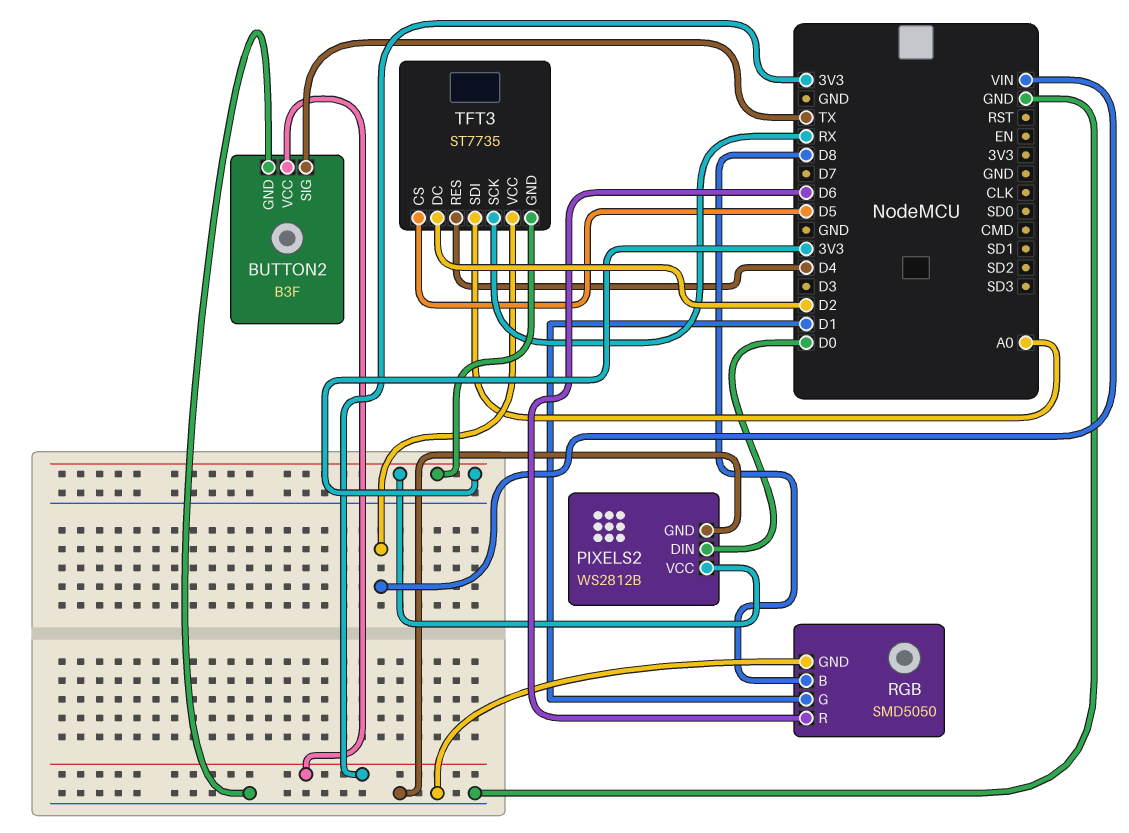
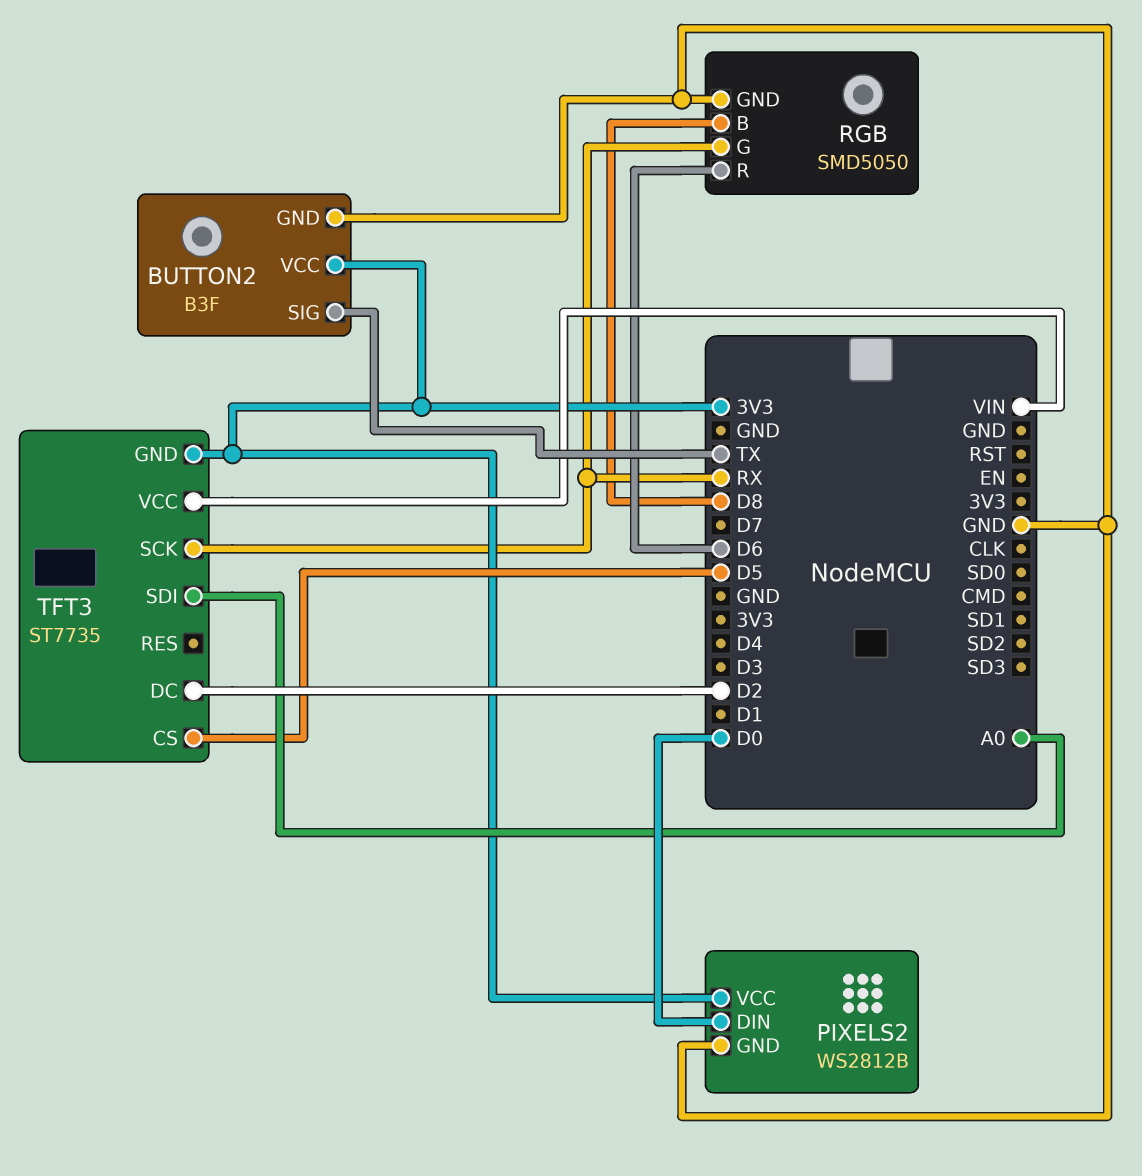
RGB pin G: D1 -> RX
TFT3 pin RES: D4 -> none

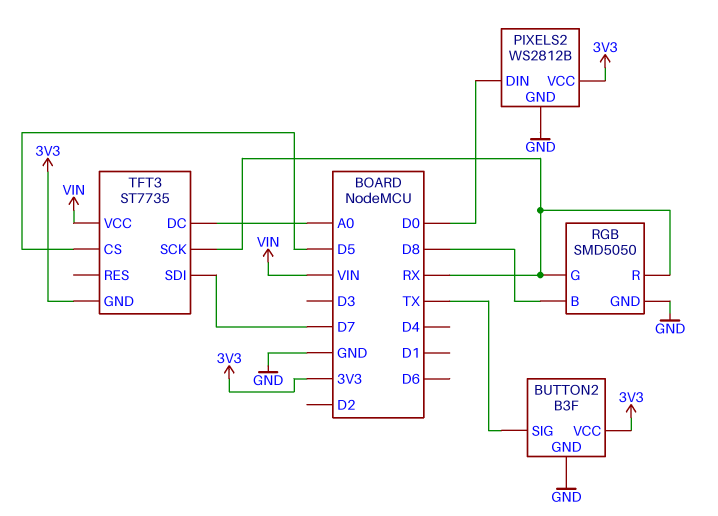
RGB pin R: D6 -> RX
TFT3 pin DC: D2 -> A0
TFT3 pin SDI: A0 -> D7

